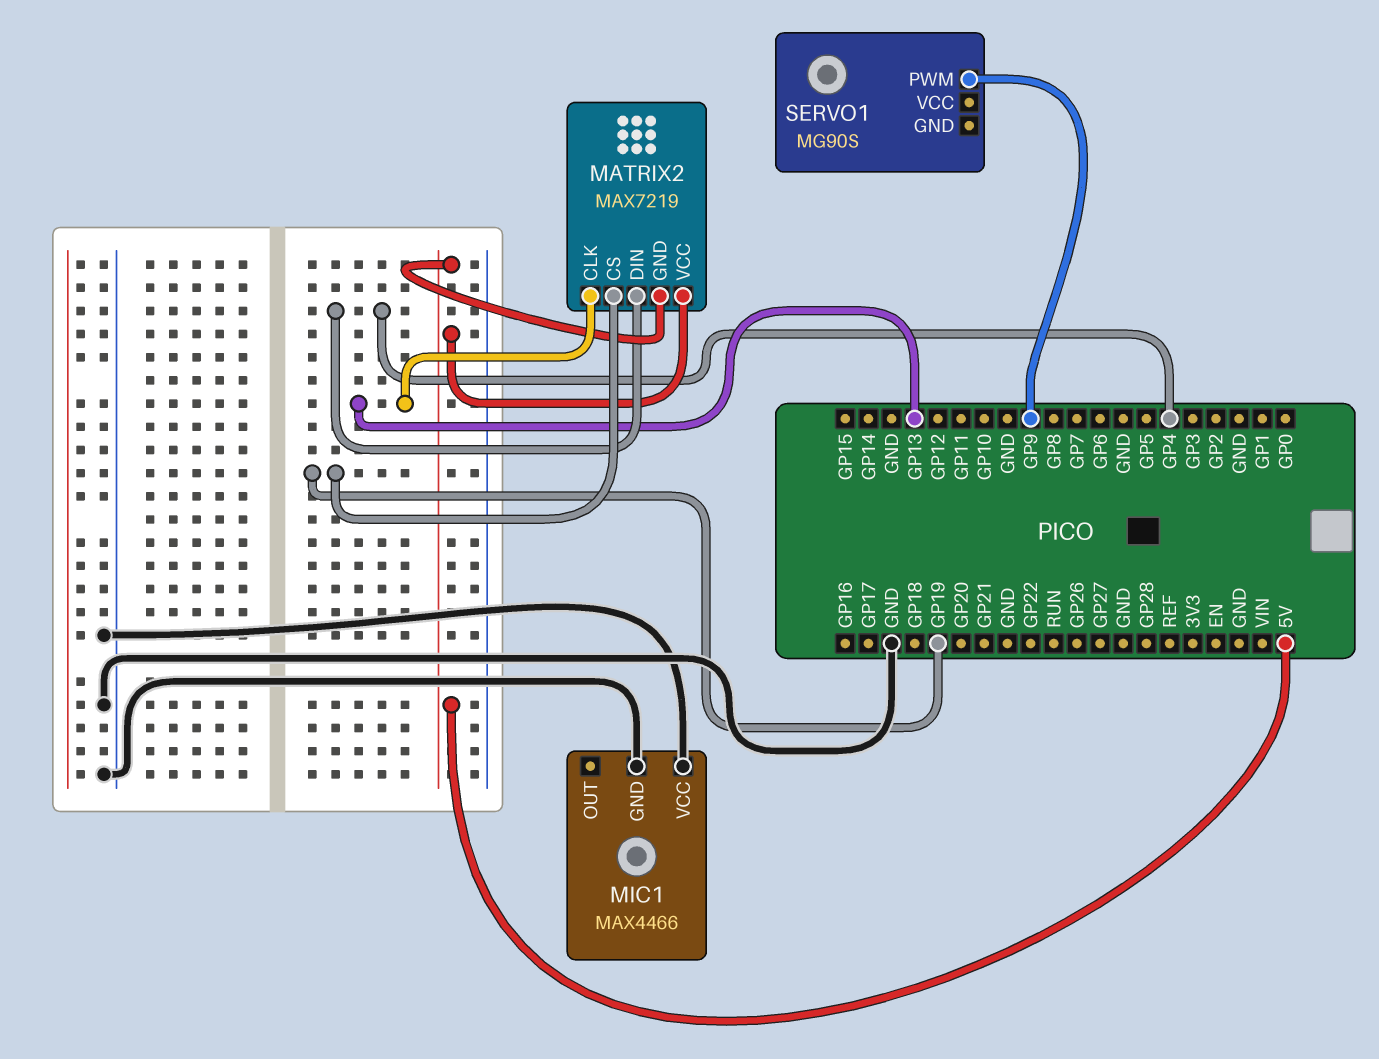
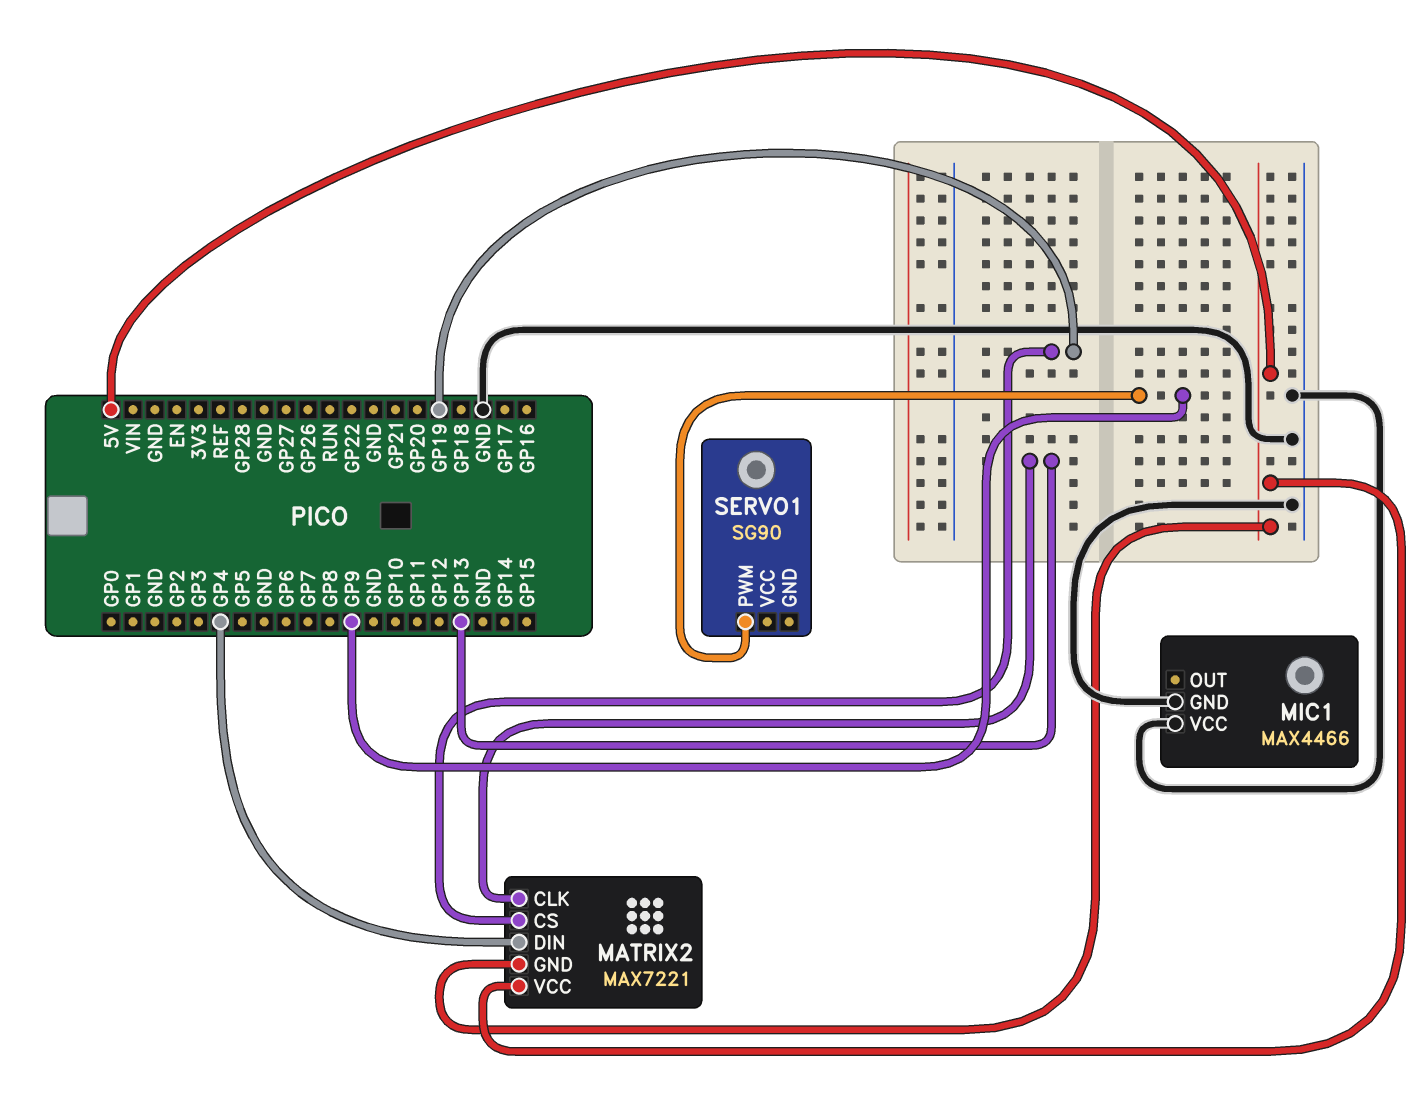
MATRIX2: MAX7219 -> MAX7221
SERVO1: MG90S -> SG90

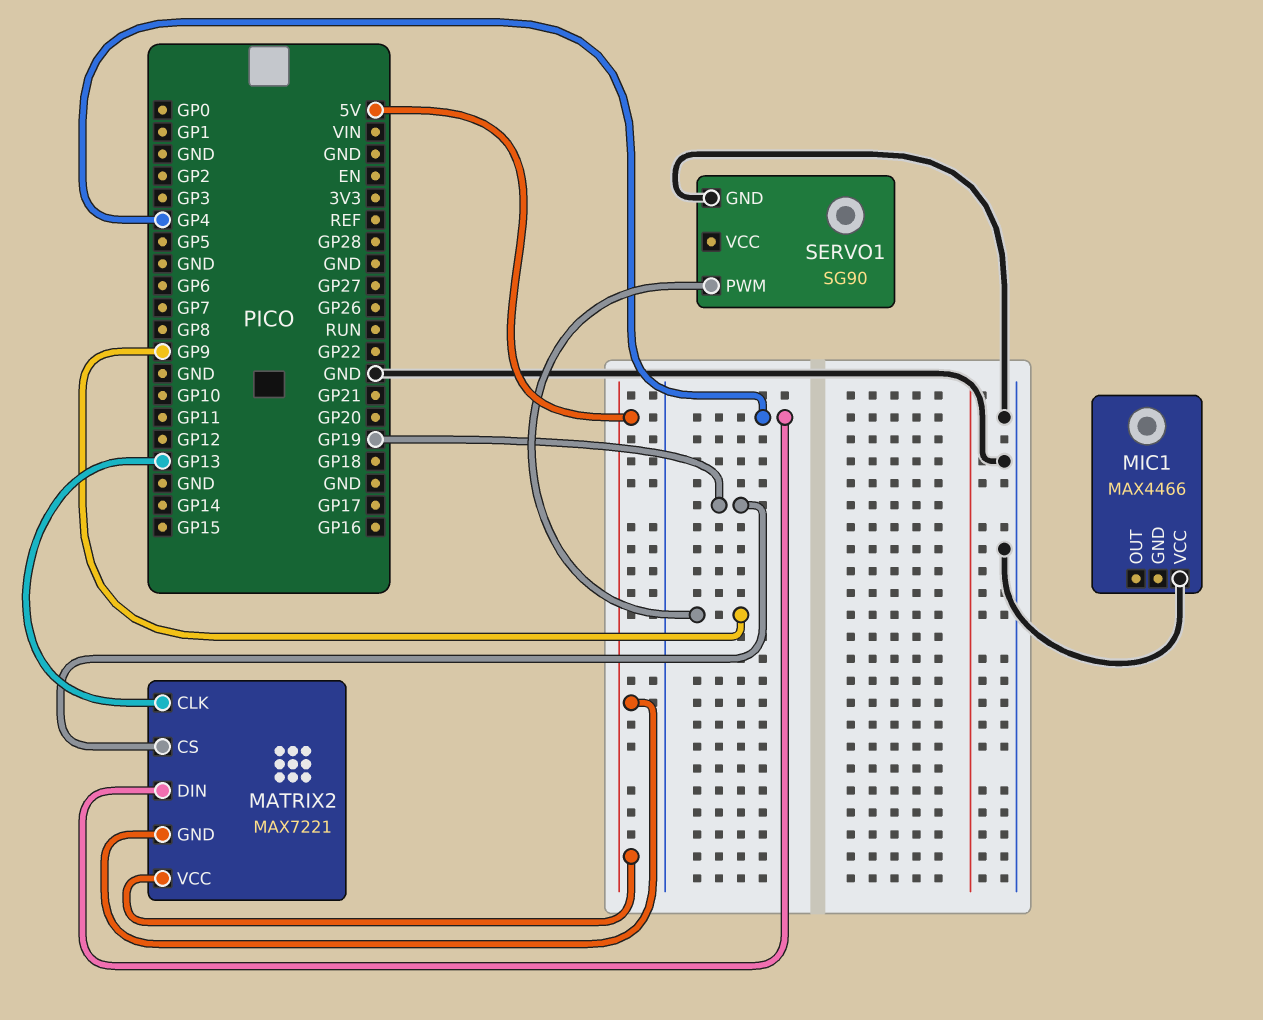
MIC1 pin GND: GND -> none
SERVO1 pin GND: none -> GND

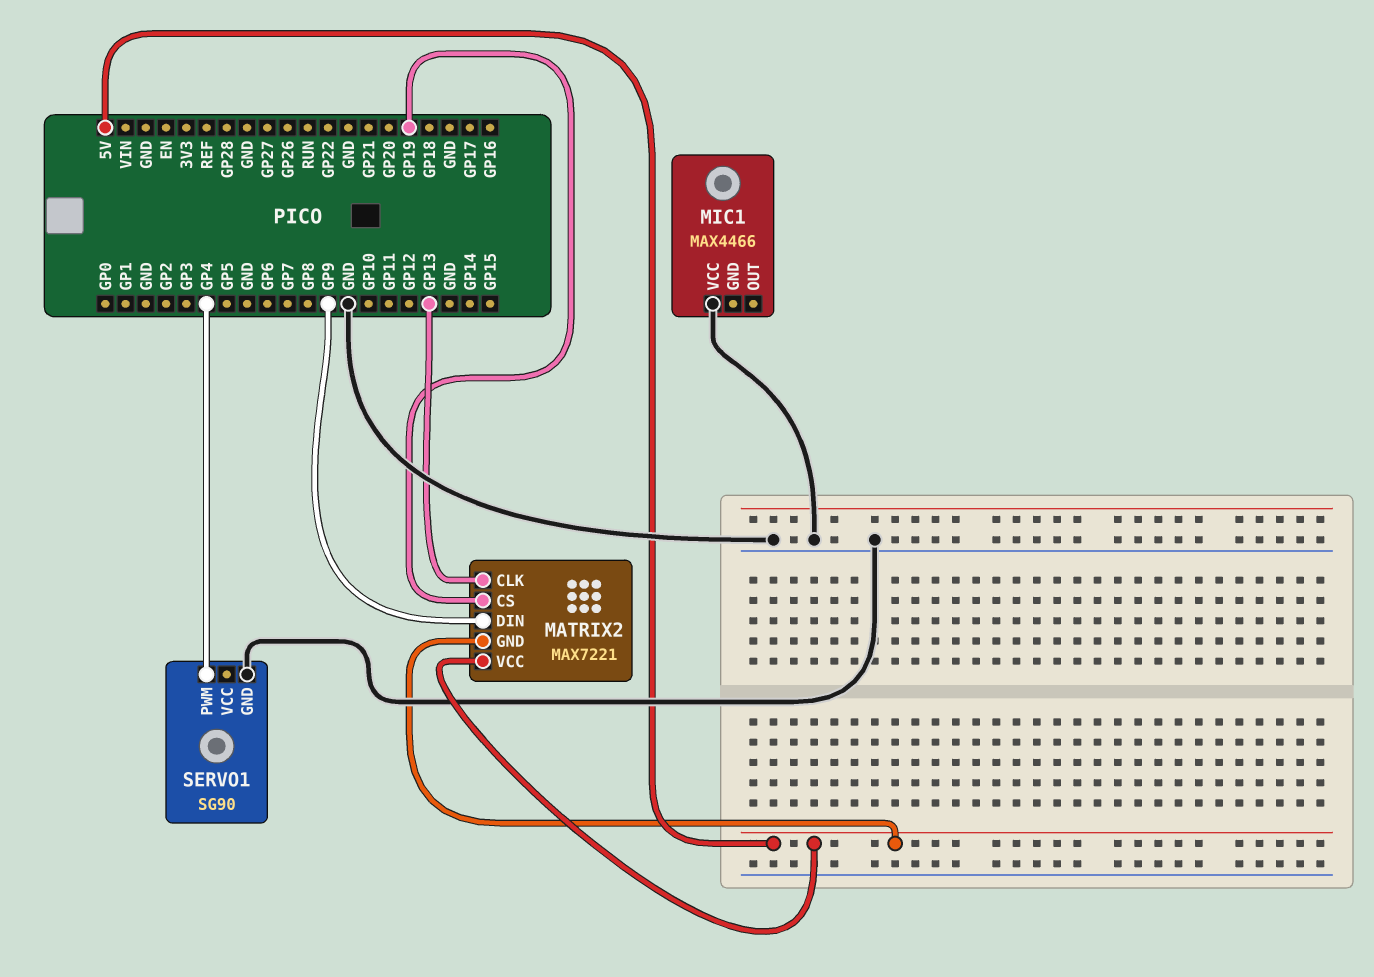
MATRIX2 pin DIN: GP4 -> GP9
SERVO1 pin PWM: GP9 -> GP4

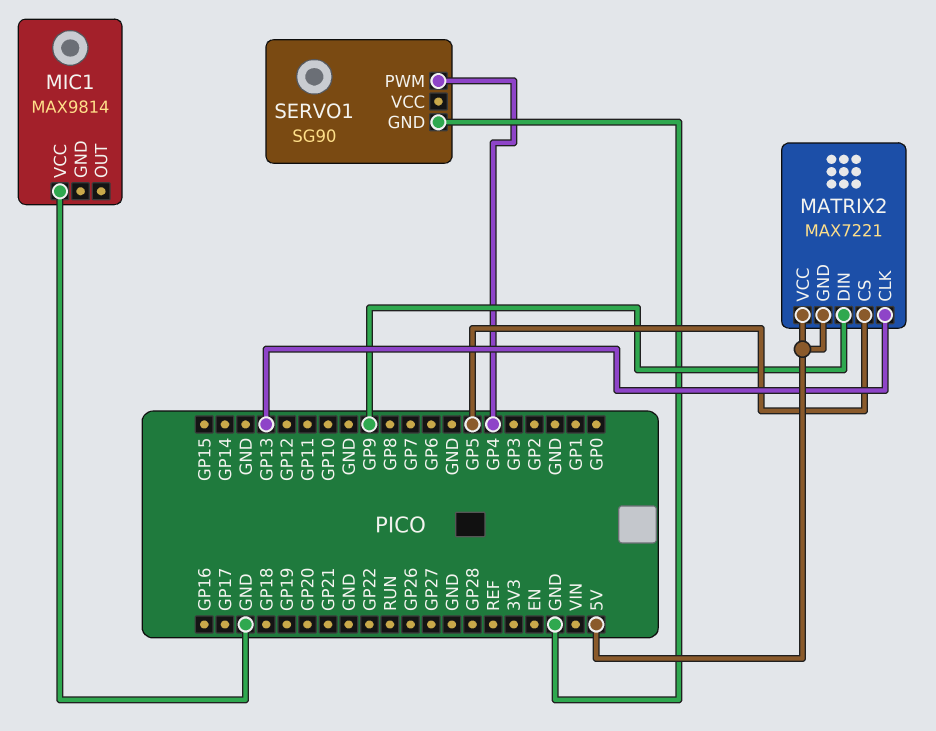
MATRIX2 pin CS: GP19 -> GP5
MIC1: MAX4466 -> MAX9814

